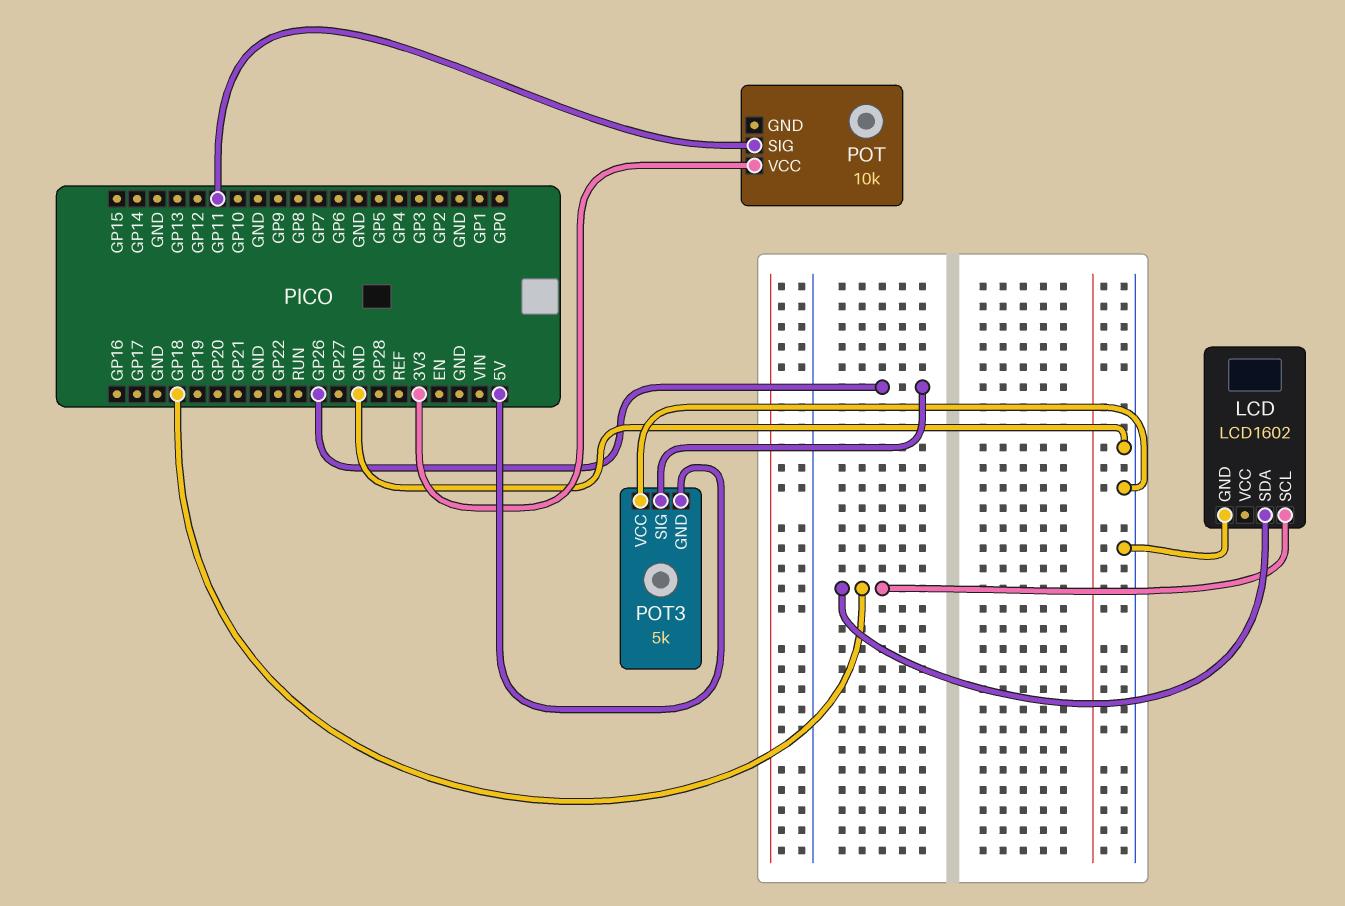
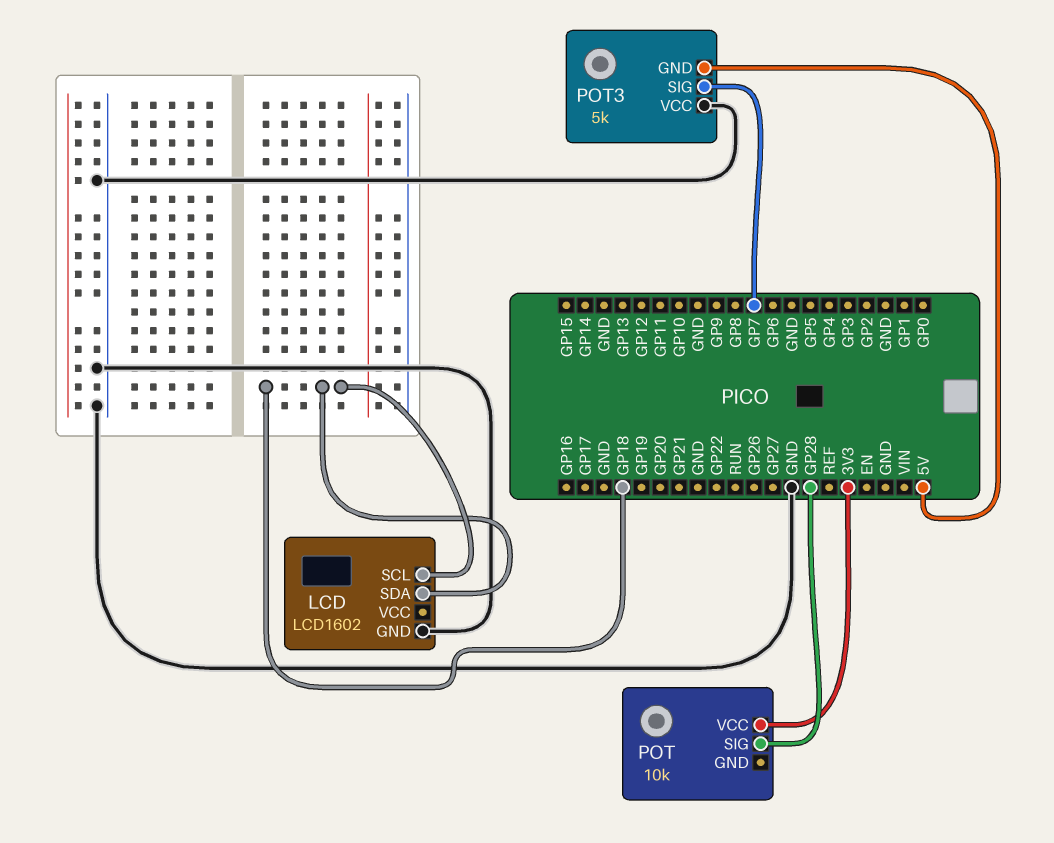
POT pin SIG: GP11 -> GP28
POT3 pin SIG: GP26 -> GP7

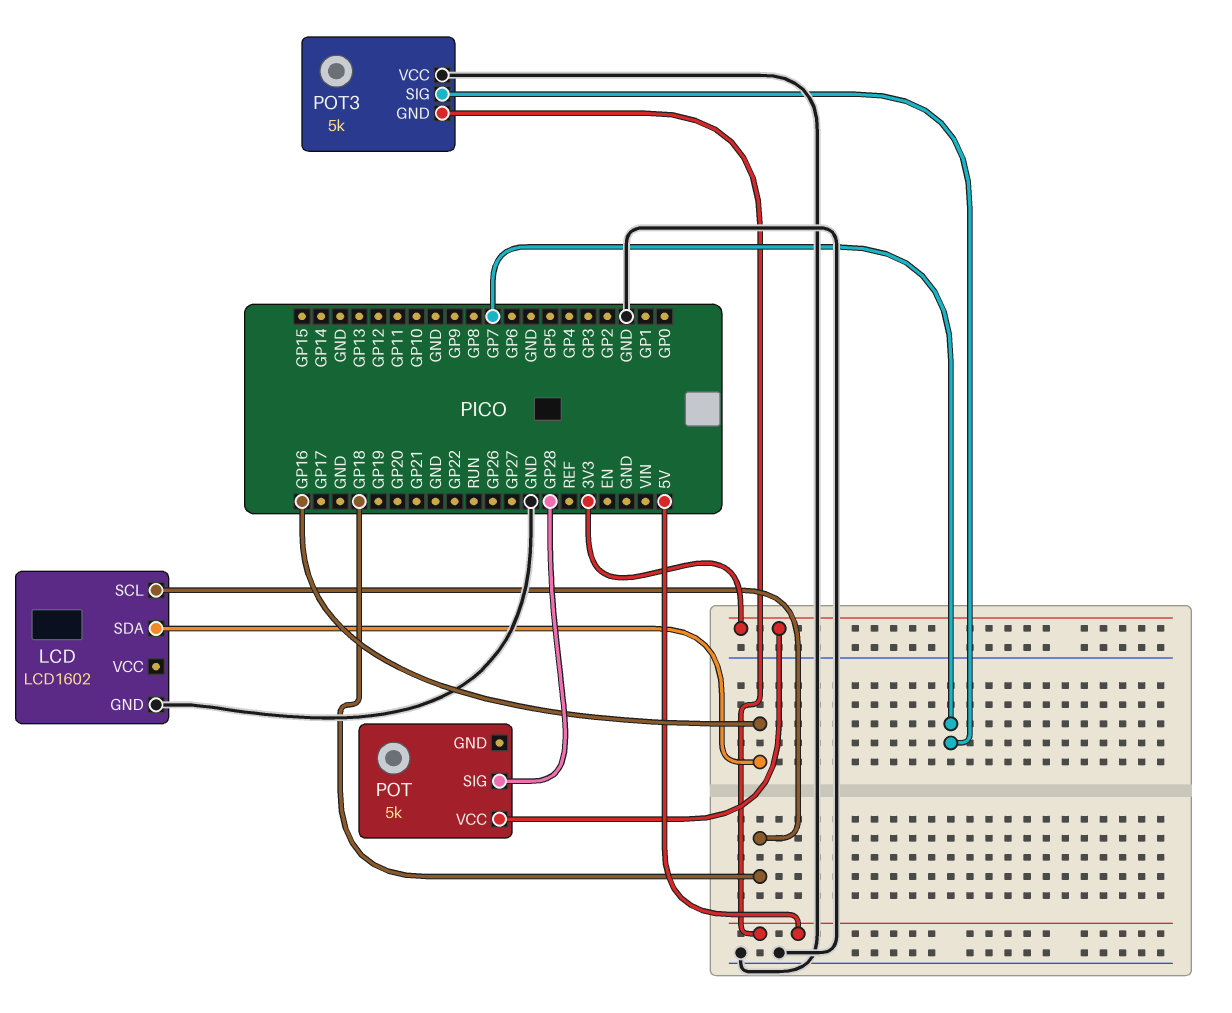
LCD pin SDA: GP18 -> GP16
POT: 10k -> 5k

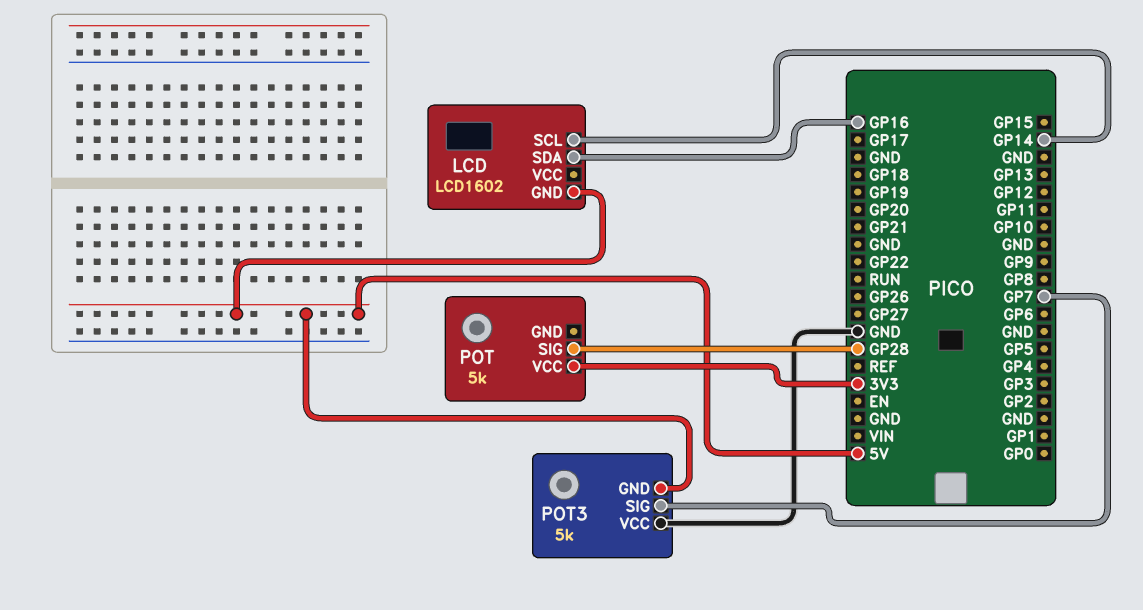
LCD pin GND: GND -> 5V
LCD pin SCL: GP18 -> GP14

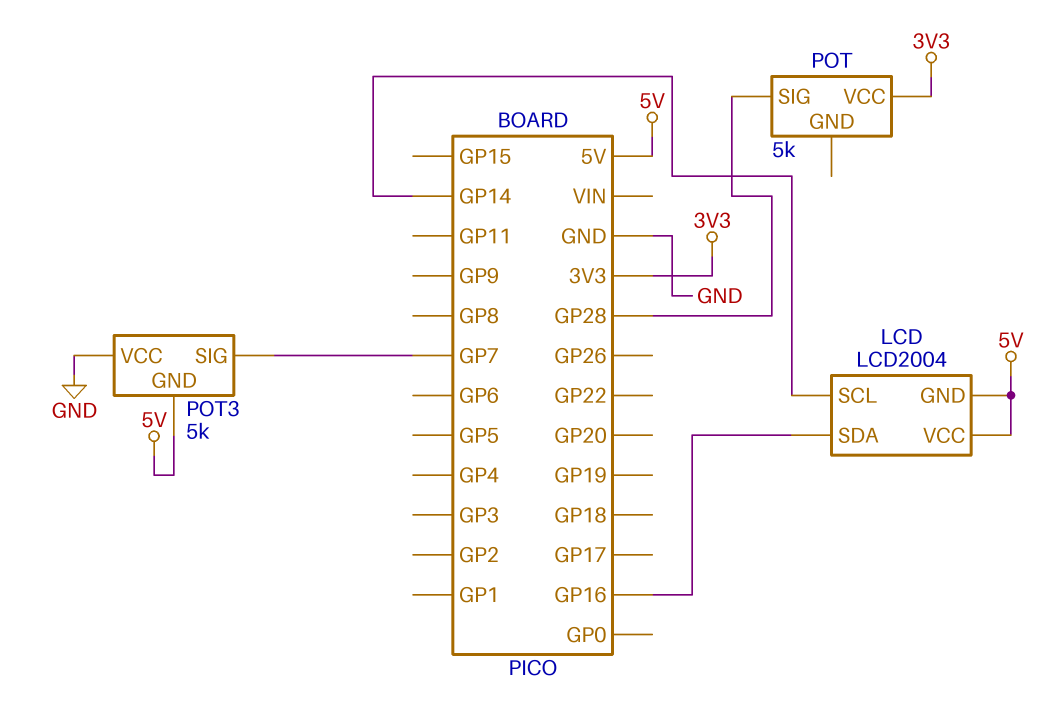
LCD: LCD1602 -> LCD2004
LCD pin VCC: none -> 5V

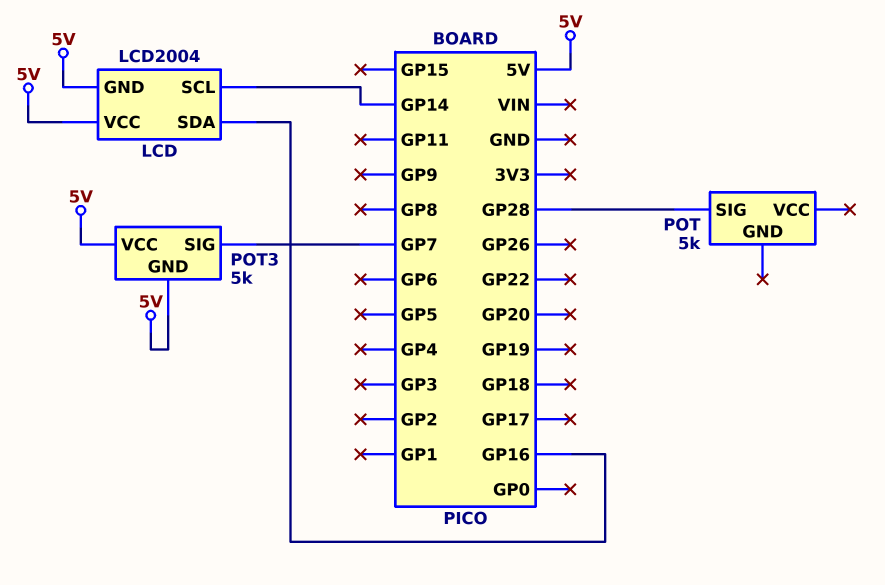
POT pin VCC: 3V3 -> none
POT3 pin VCC: GND -> 5V

